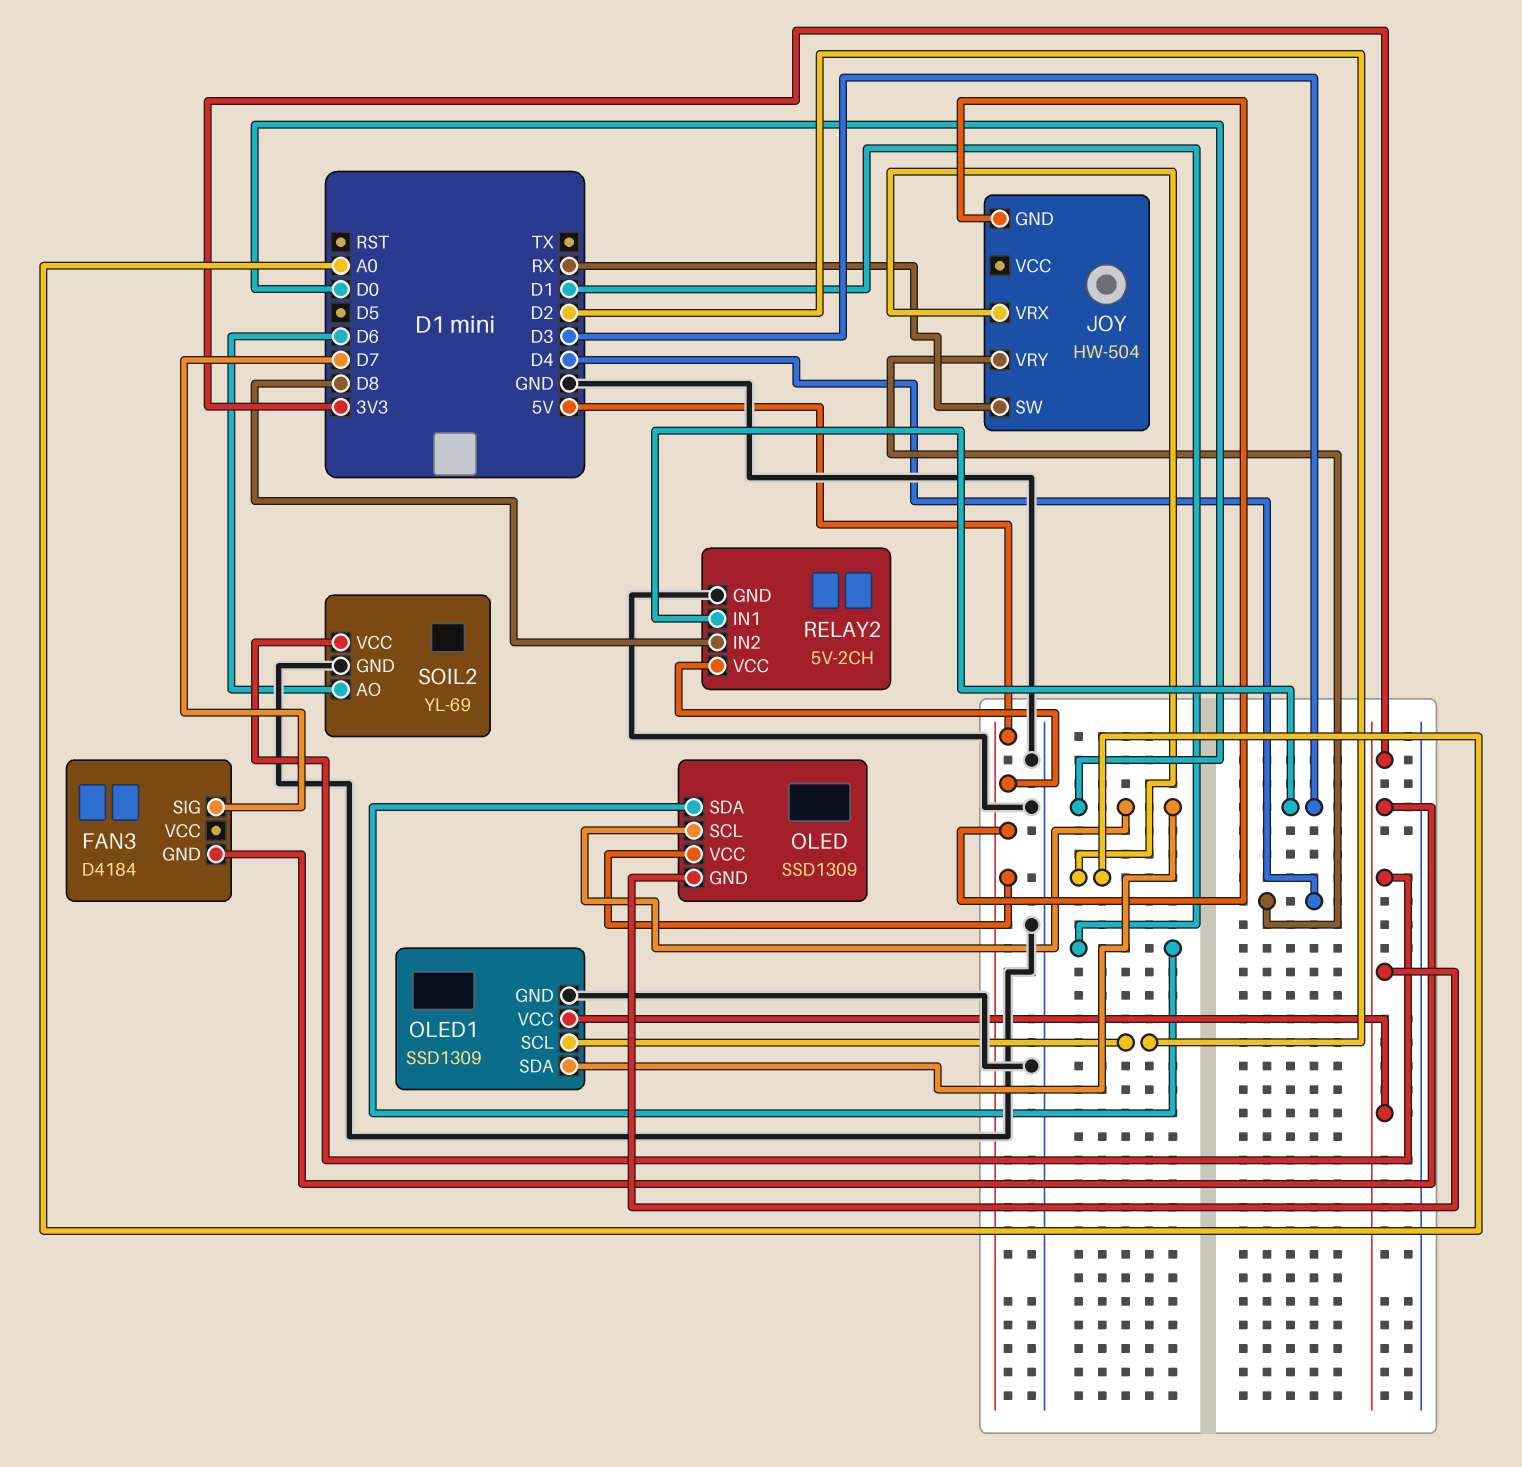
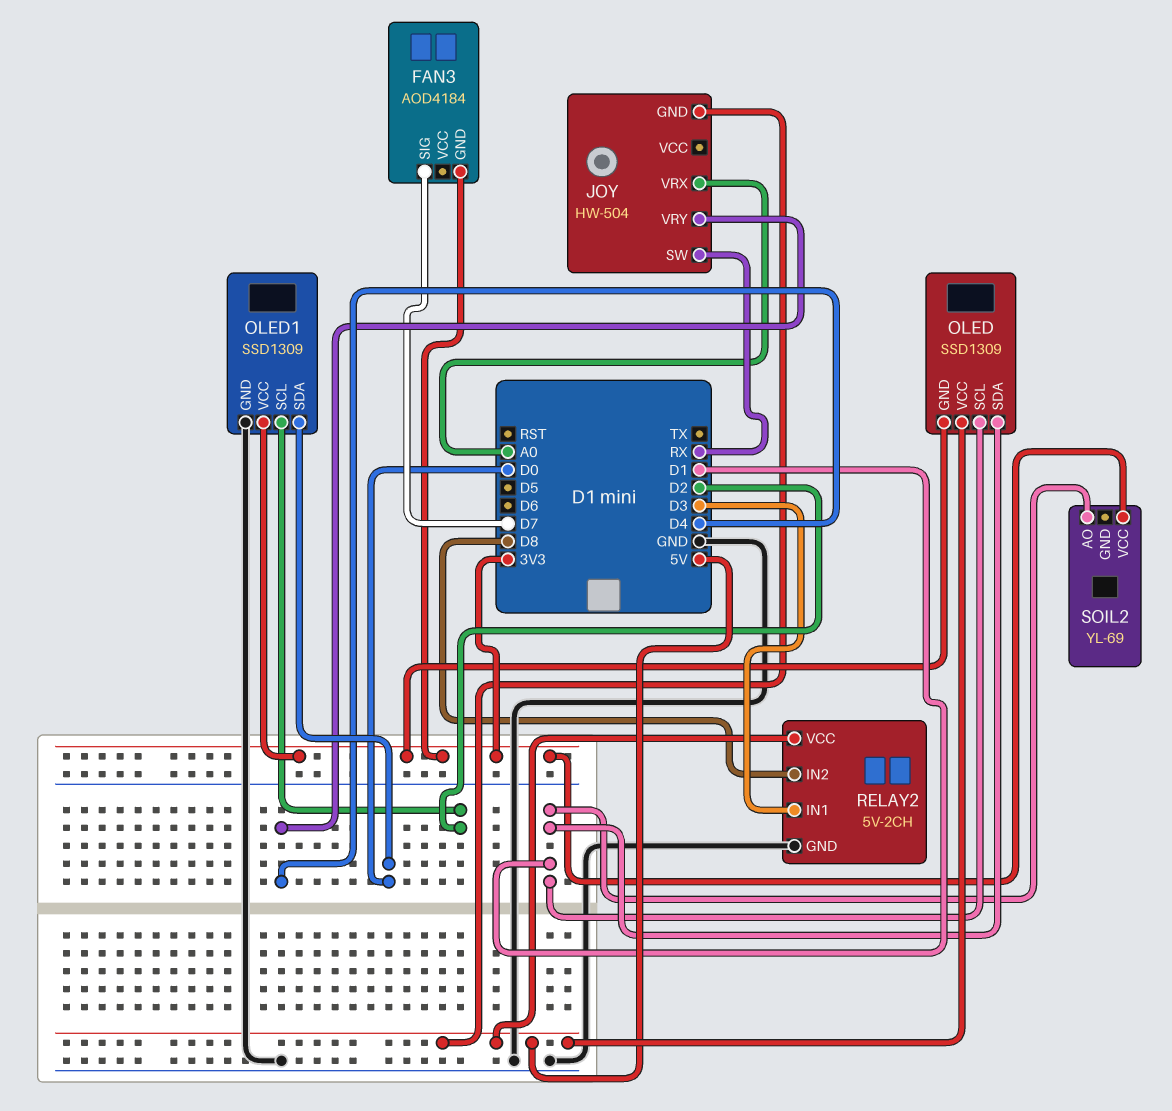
FAN3: D4184 -> AOD4184
OLED pin SCL: D0 -> D1
SOIL2 pin AO: D6 -> D1
SOIL2 pin GND: GND -> none

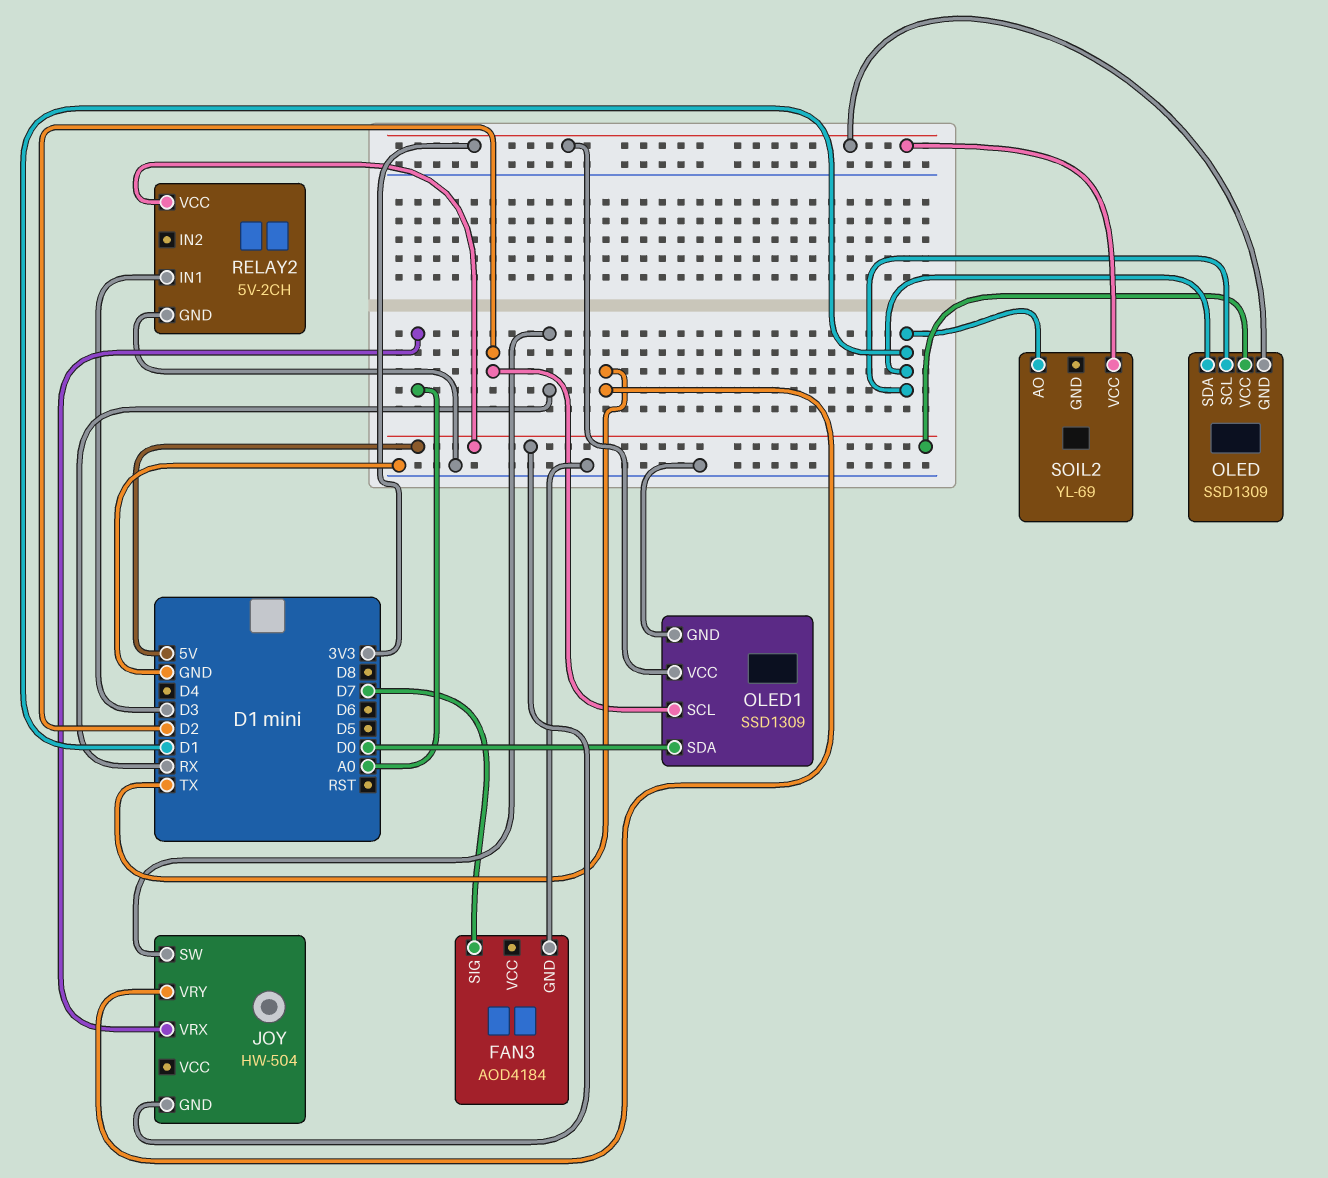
FAN3 pin GND: 3V3 -> GND
JOY pin VRY: D4 -> TX
RELAY2 pin IN2: D8 -> none

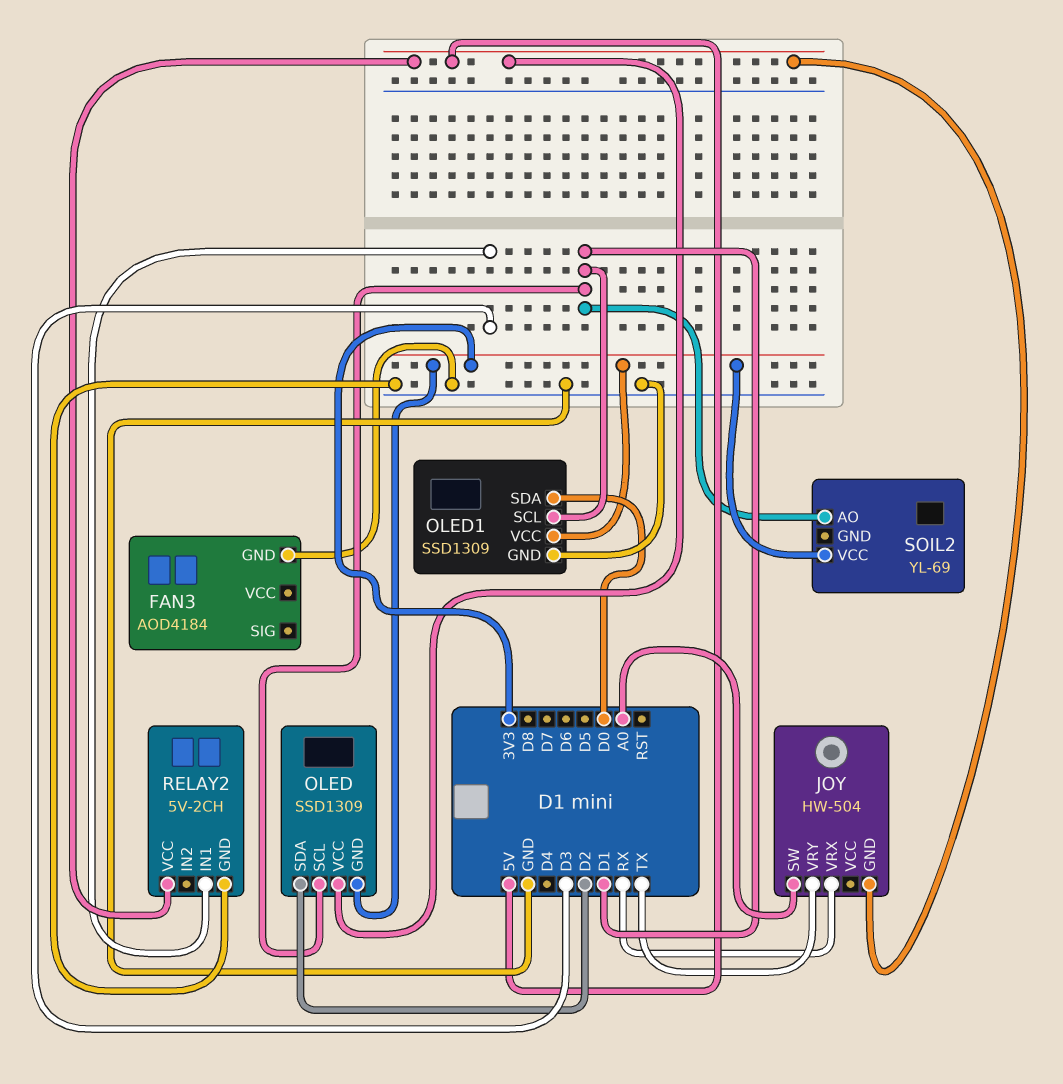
FAN3 pin SIG: D7 -> none
JOY pin SW: RX -> A0
JOY pin VRX: A0 -> RX
OLED pin SDA: D1 -> D2
OLED1 pin SCL: D2 -> D1

